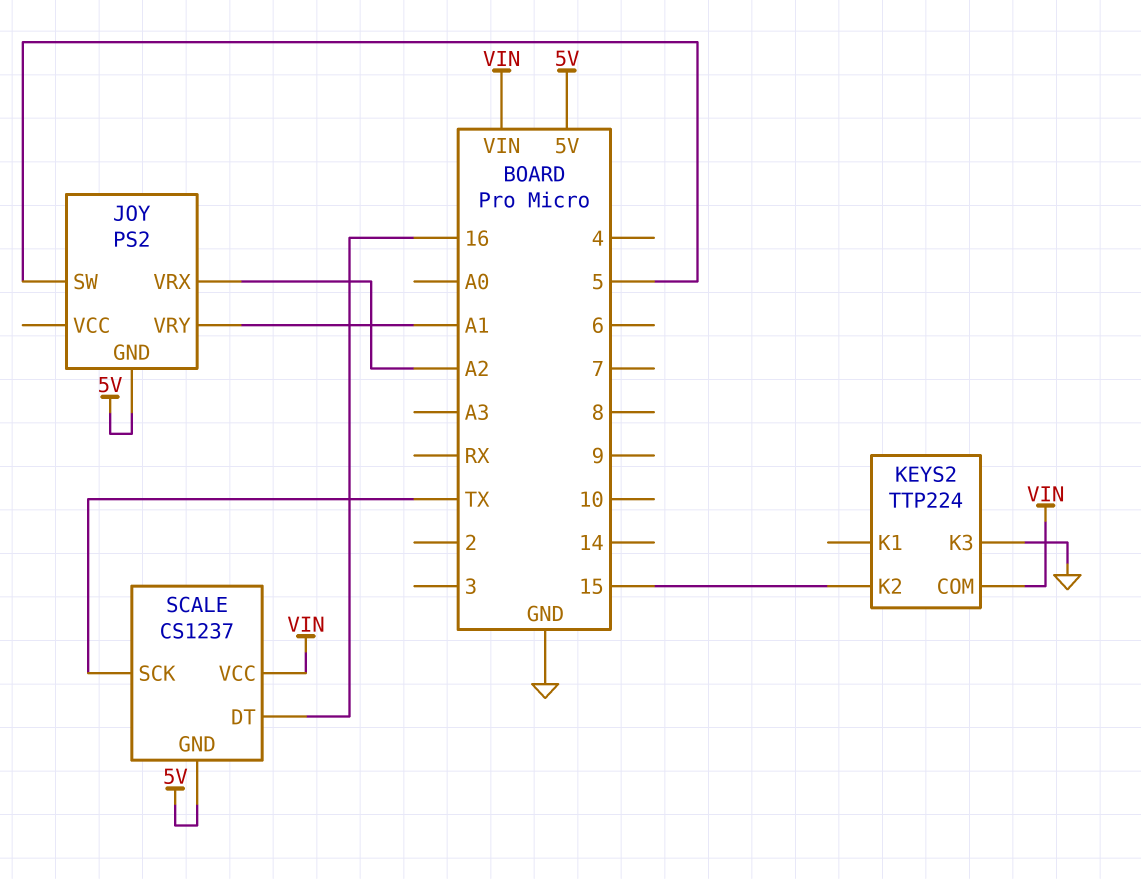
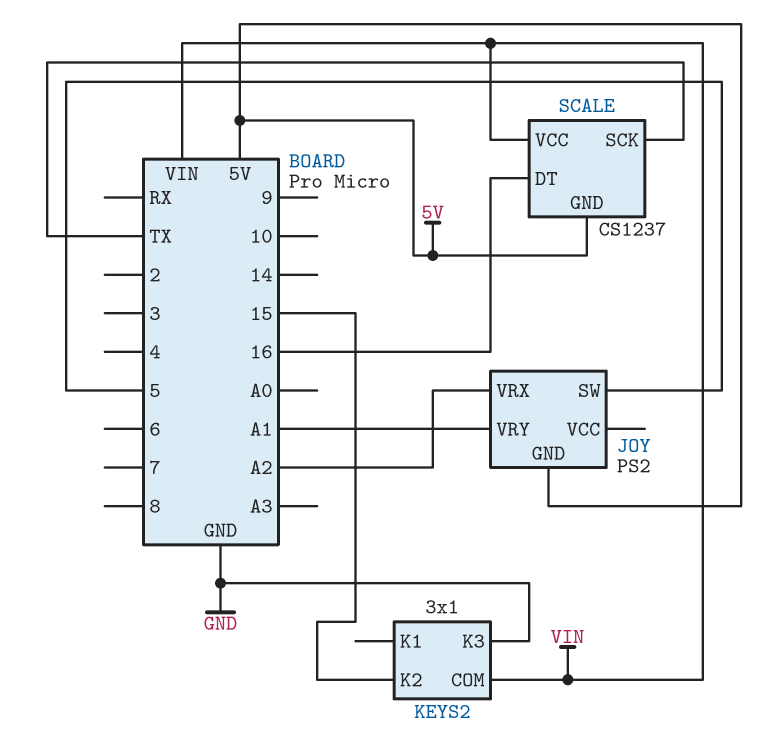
KEYS2: TTP224 -> 3x1

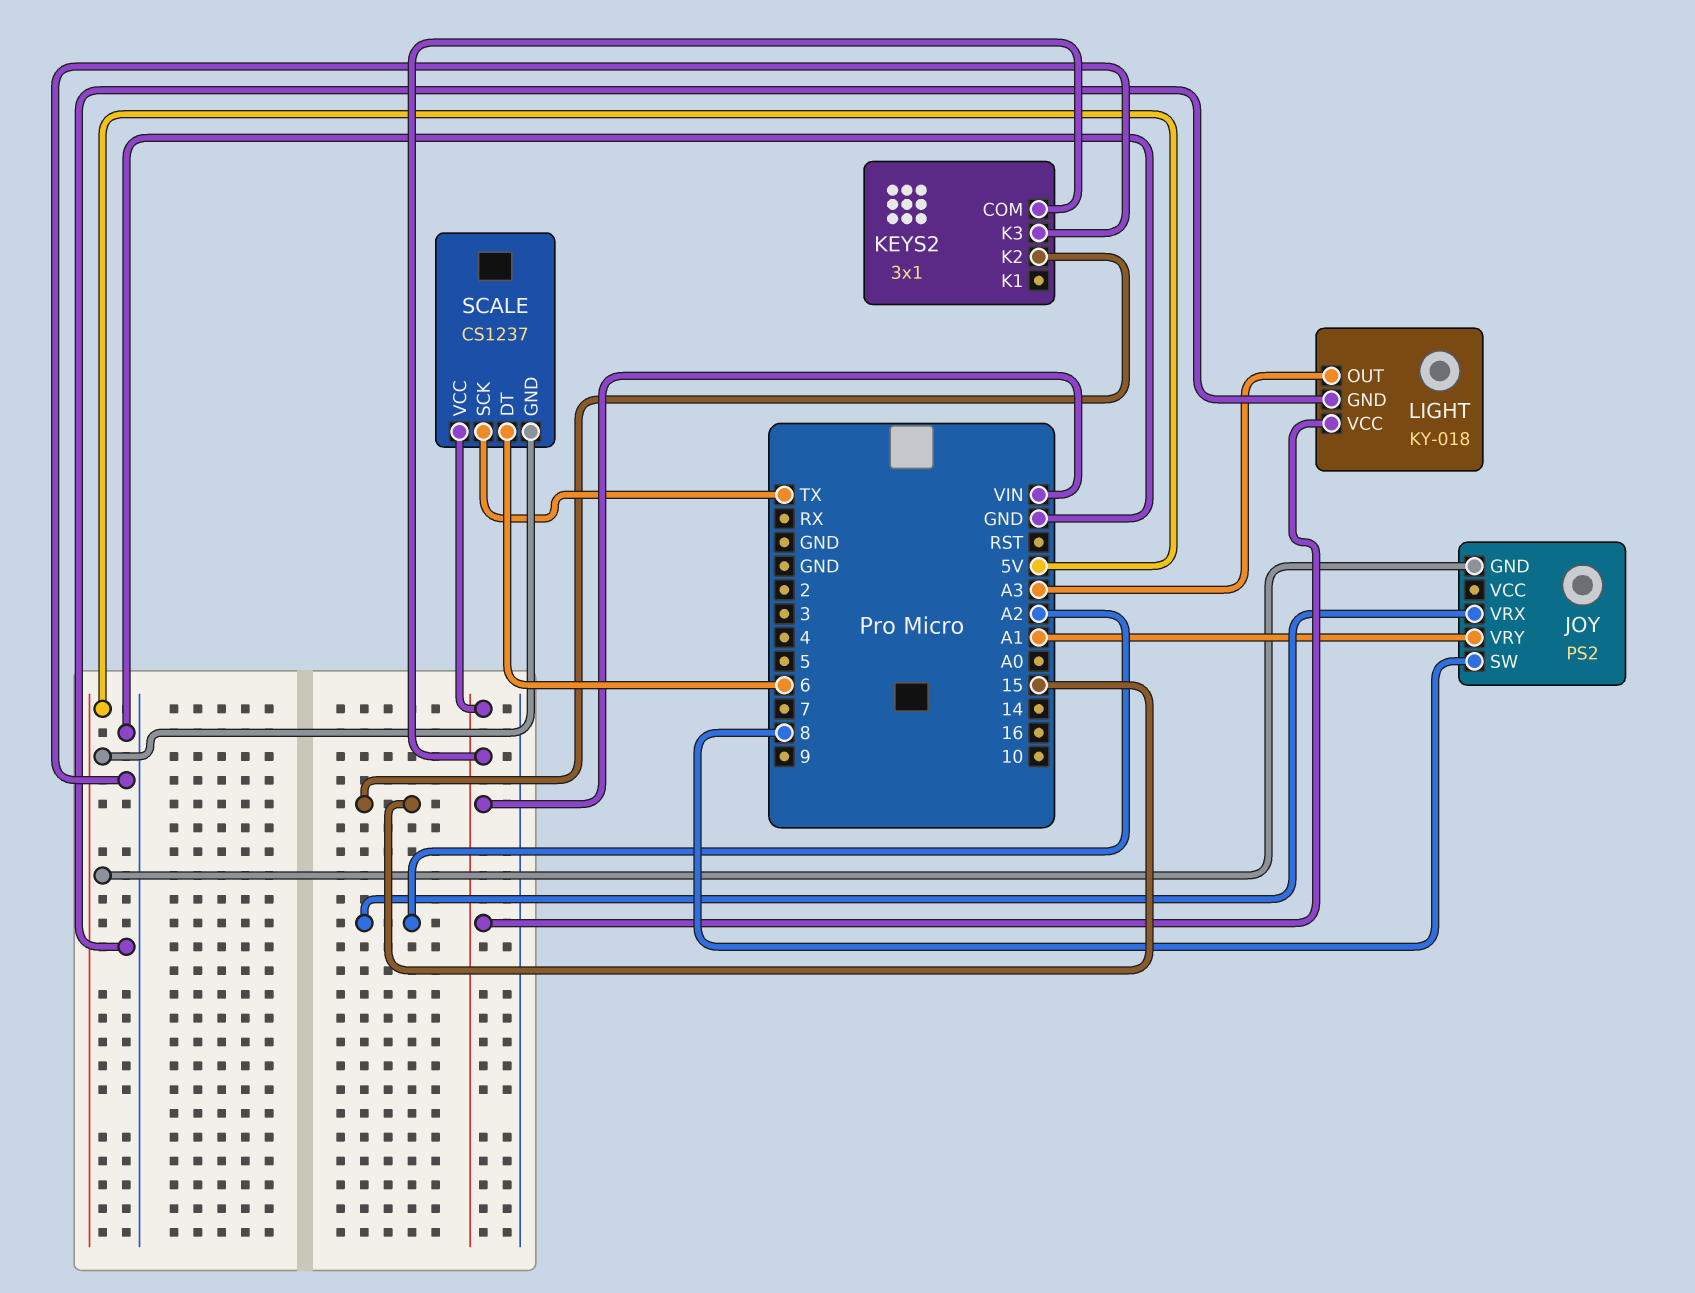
JOY pin SW: 5 -> 8
LIGHT: none -> KY-018
LIGHT pin GND: none -> GND
LIGHT pin OUT: none -> A3
LIGHT pin VCC: none -> VIN
SCALE pin DT: 16 -> 6

